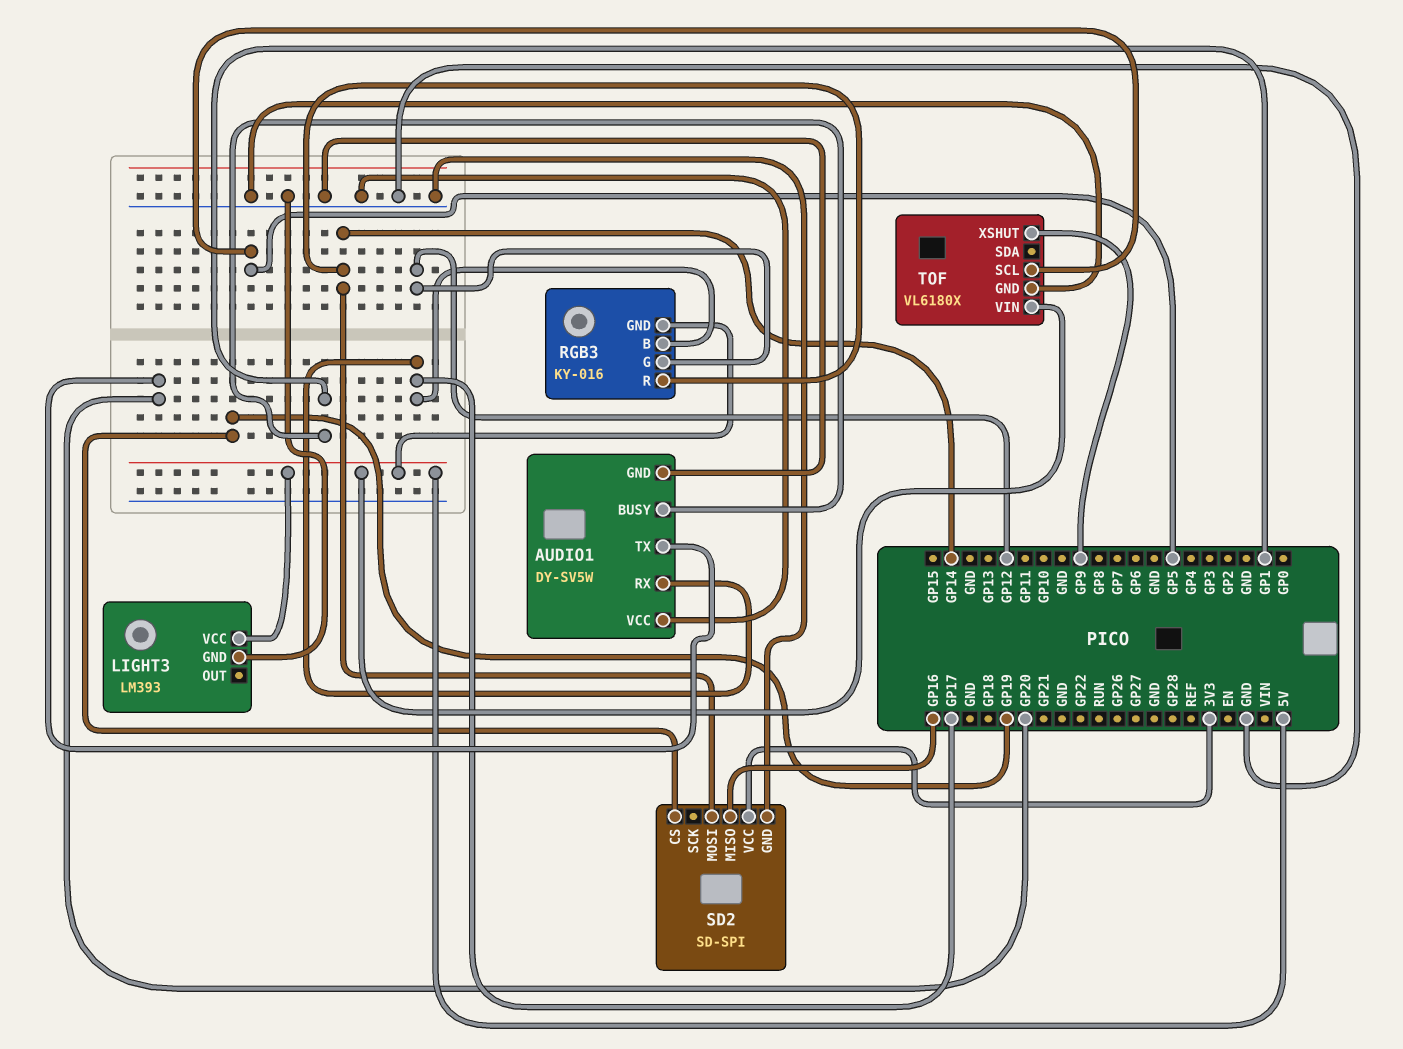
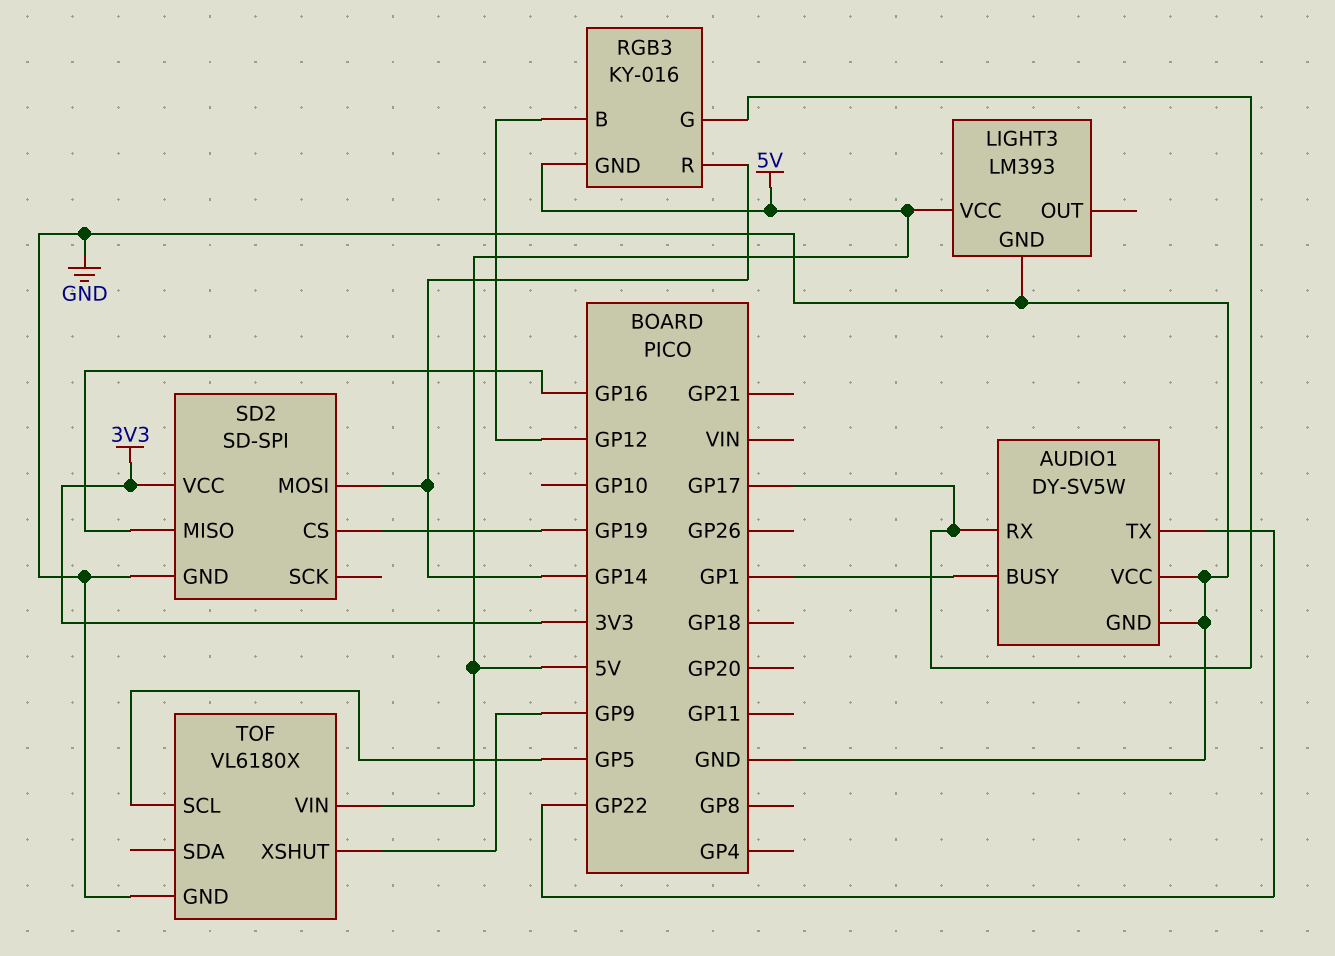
AUDIO1 pin TX: GP20 -> GP22
RGB3 pin B: GP17 -> GP12
RGB3 pin G: GP12 -> GP17

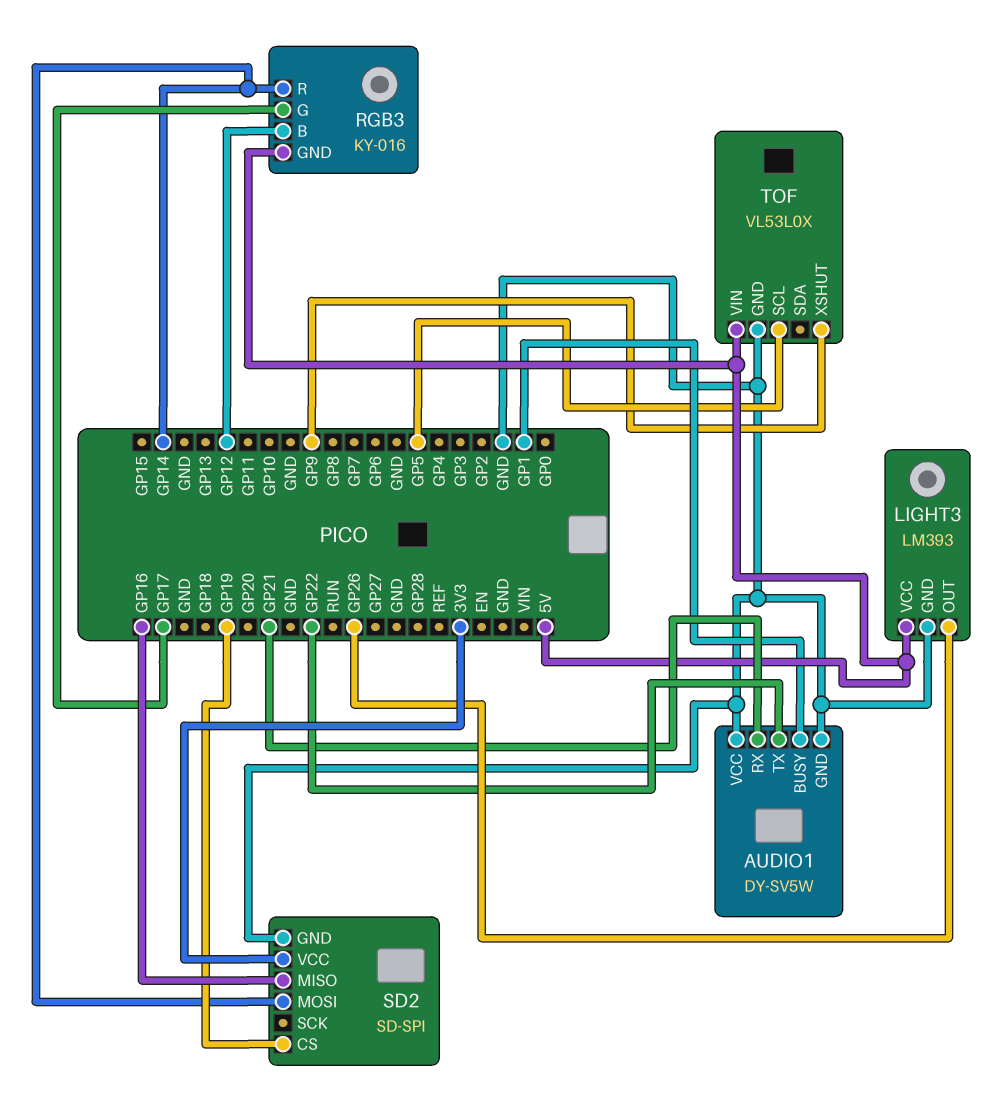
AUDIO1 pin RX: GP17 -> GP21
LIGHT3 pin OUT: none -> GP26
TOF: VL6180X -> VL53L0X

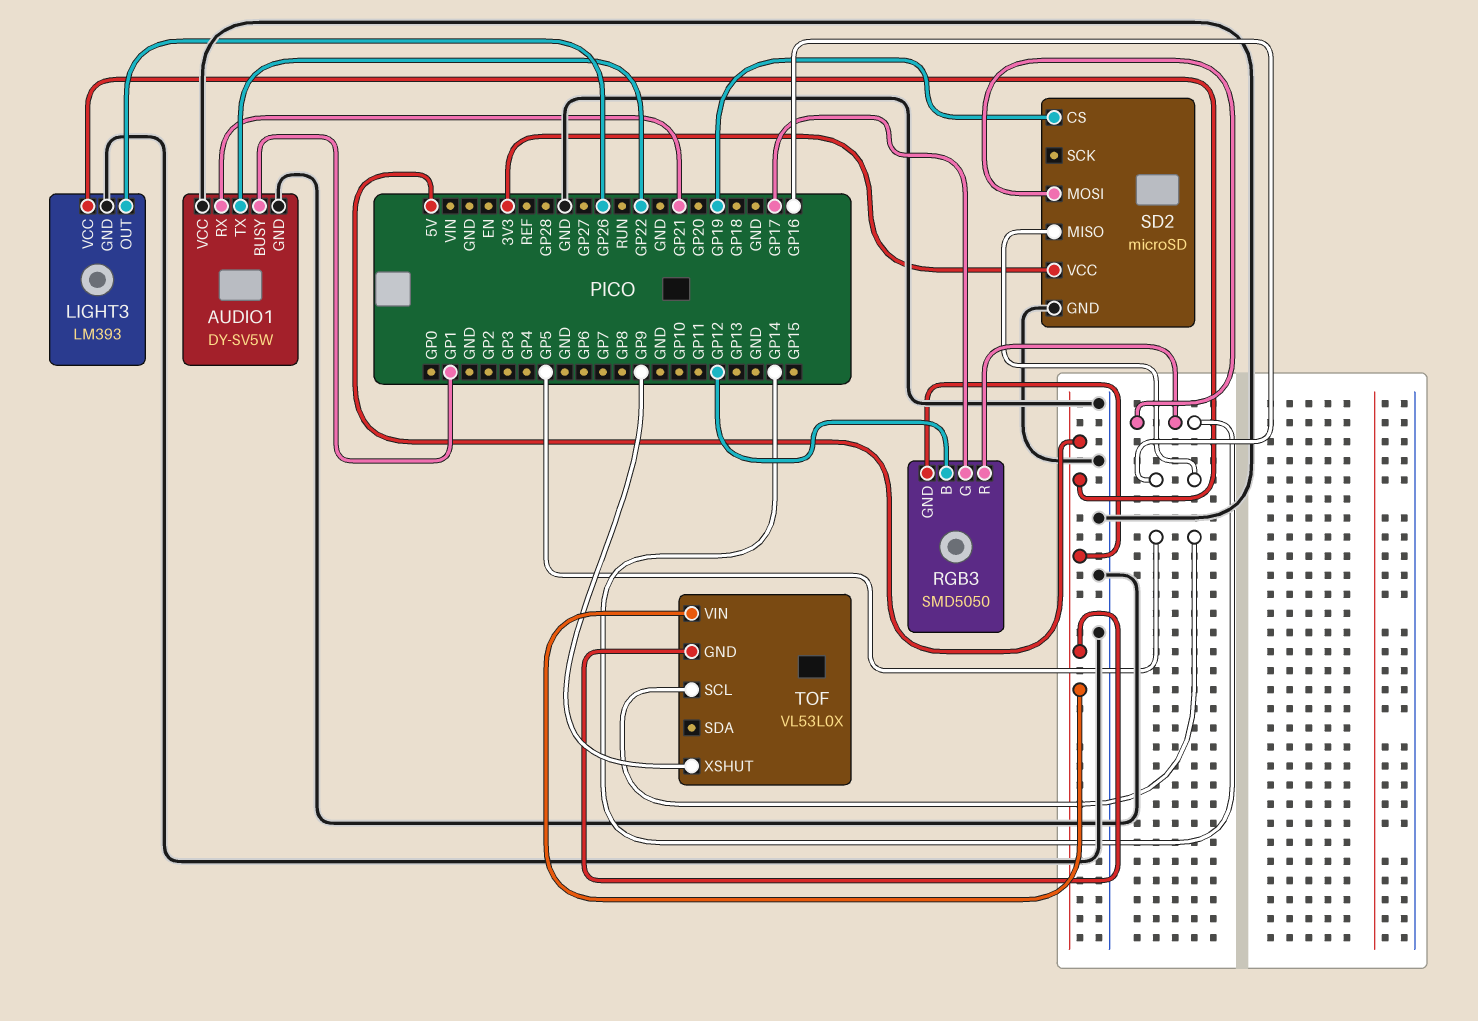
RGB3: KY-016 -> SMD5050
SD2: SD-SPI -> microSD
TOF pin GND: GND -> 5V

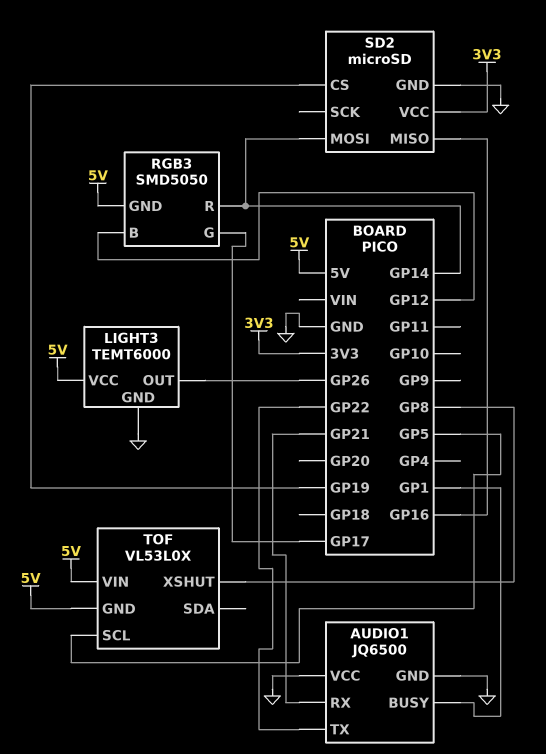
AUDIO1: DY-SV5W -> JQ6500
LIGHT3: LM393 -> TEMT6000
TOF pin XSHUT: GP9 -> GP8

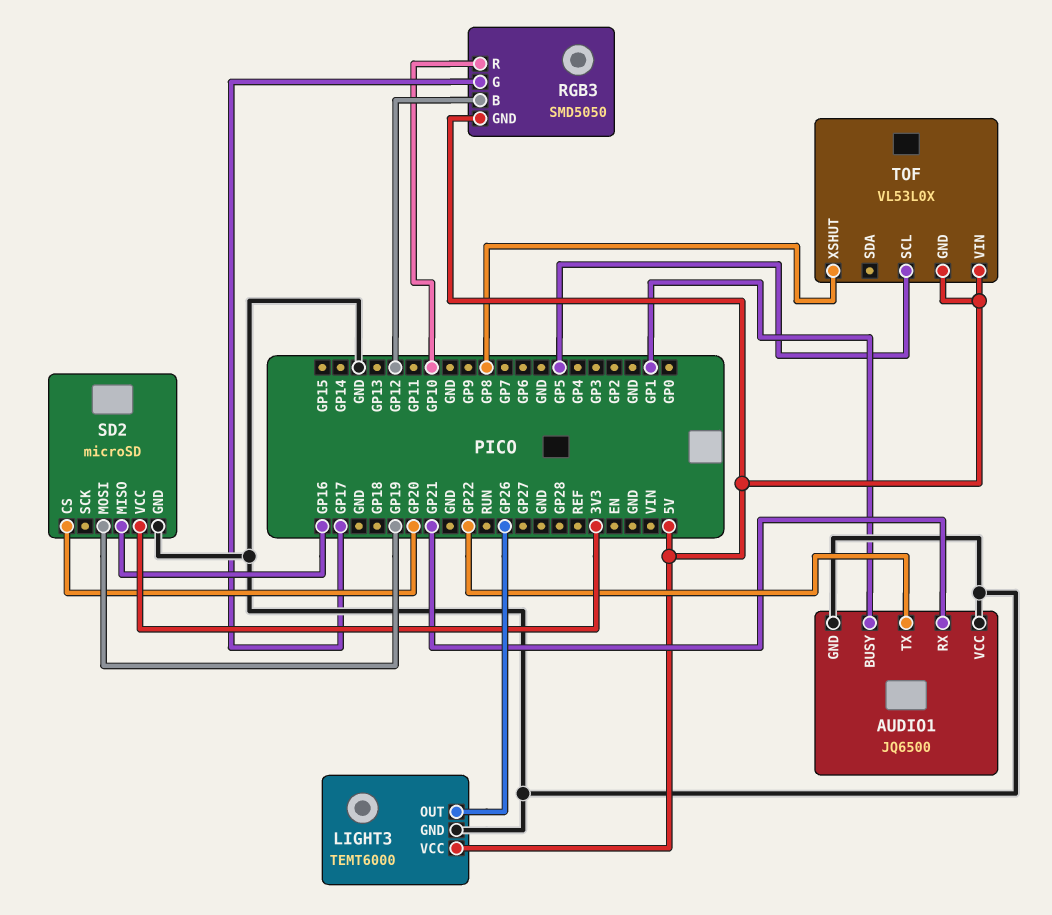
RGB3 pin R: GP14 -> GP10
SD2 pin CS: GP19 -> GP20
SD2 pin MOSI: GP14 -> GP19

